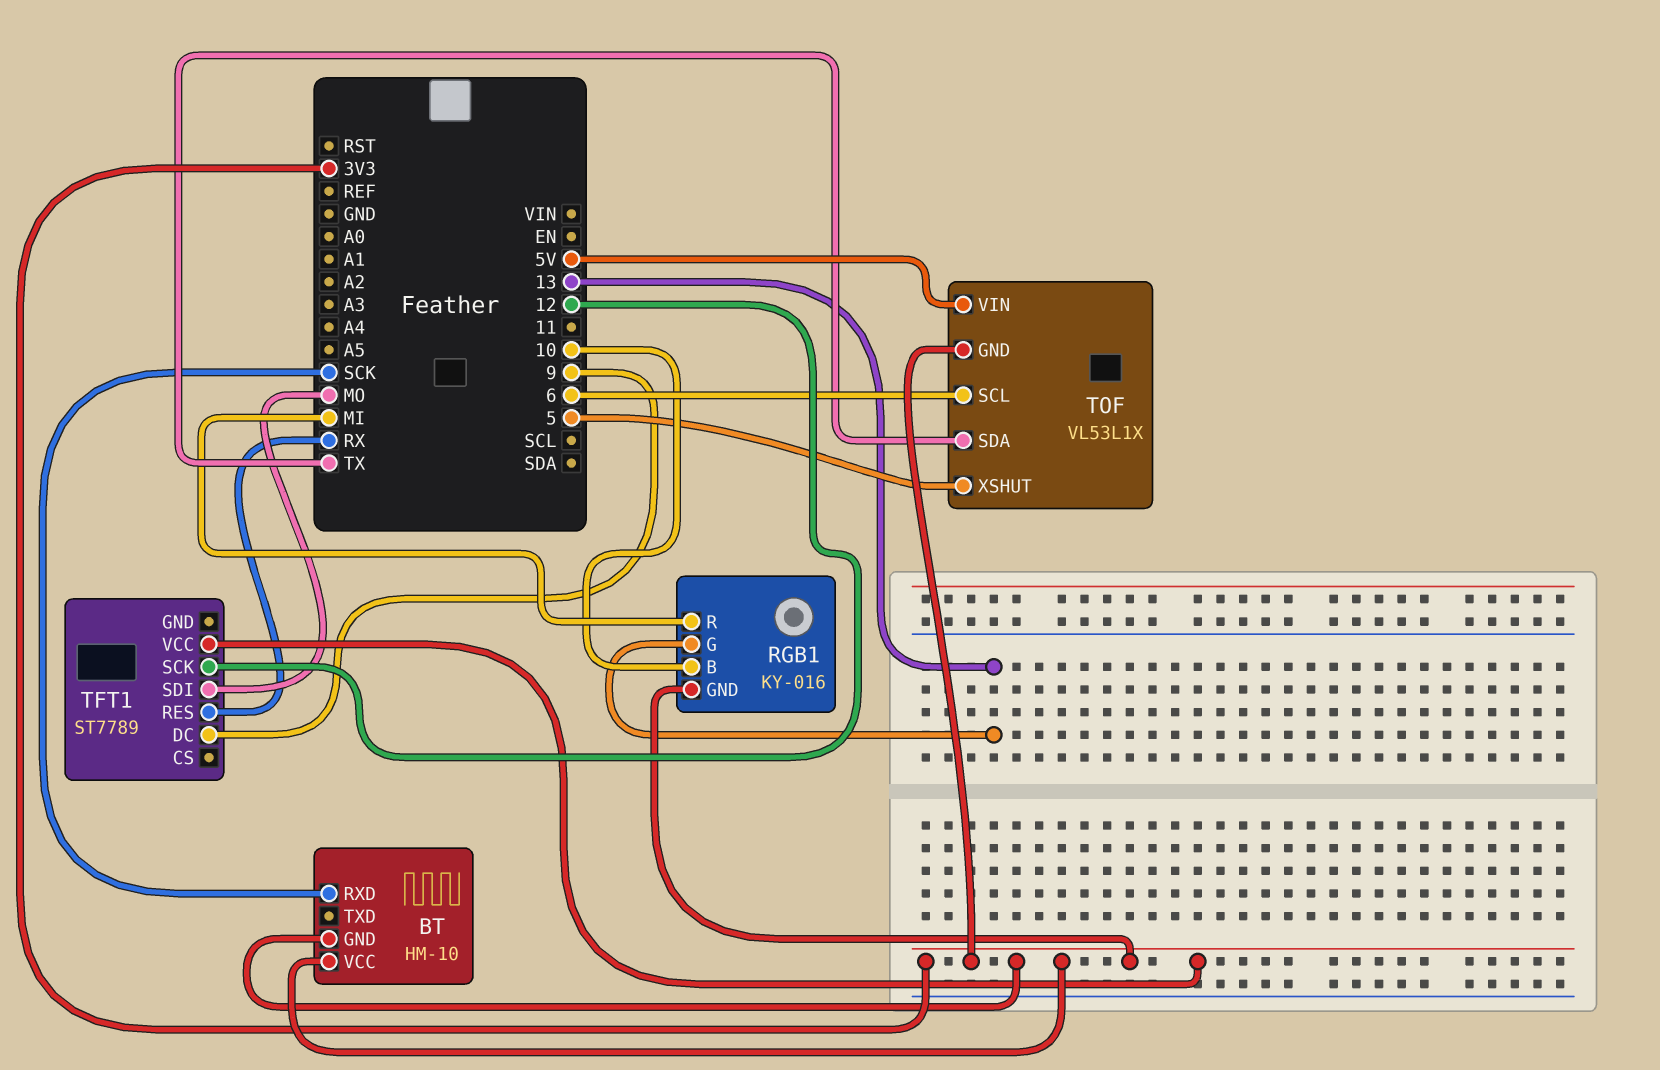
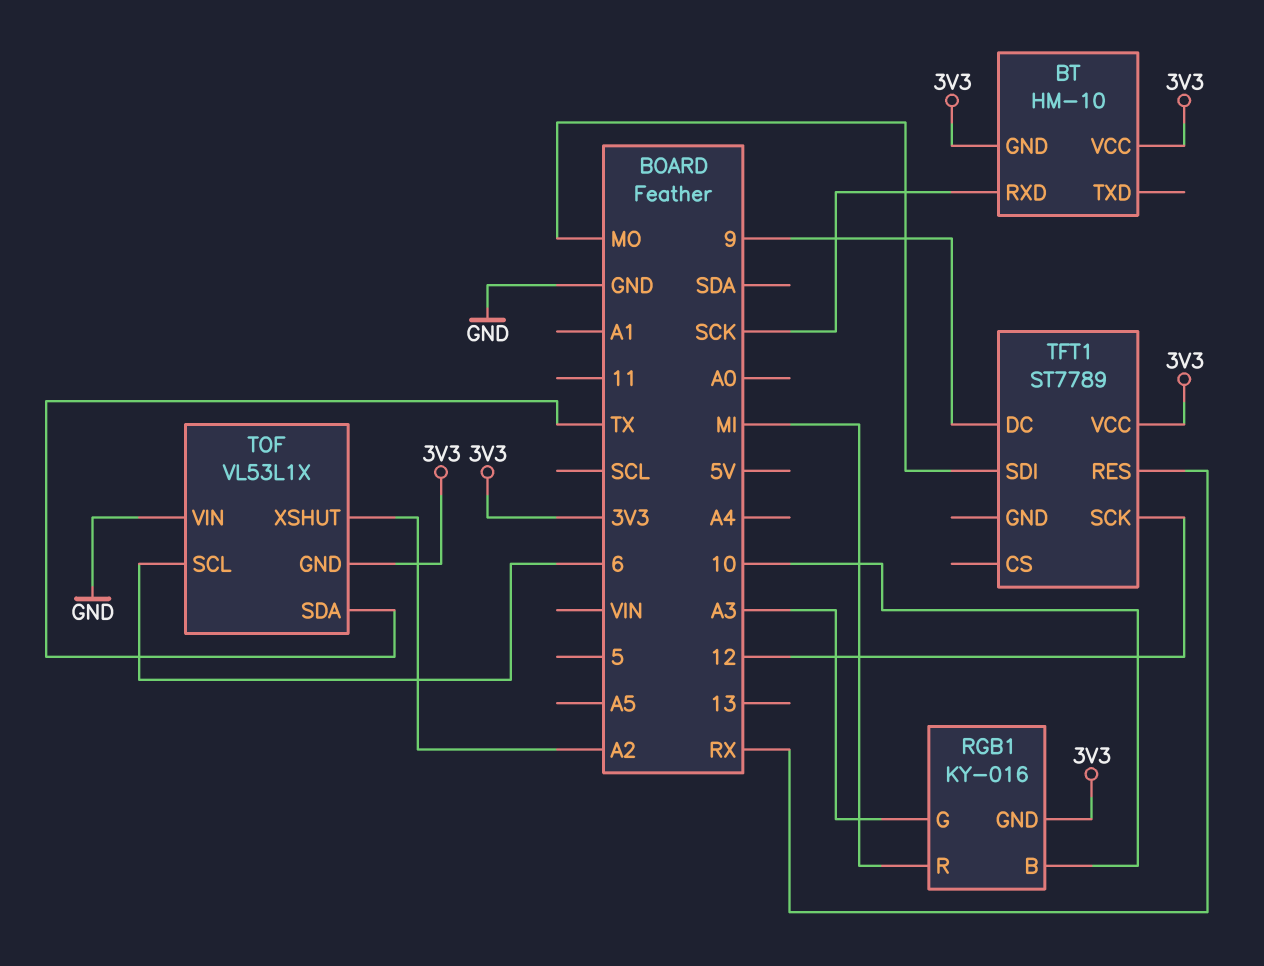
RGB1 pin G: 13 -> A3
TOF pin VIN: 5V -> GND
TOF pin XSHUT: 5 -> A2

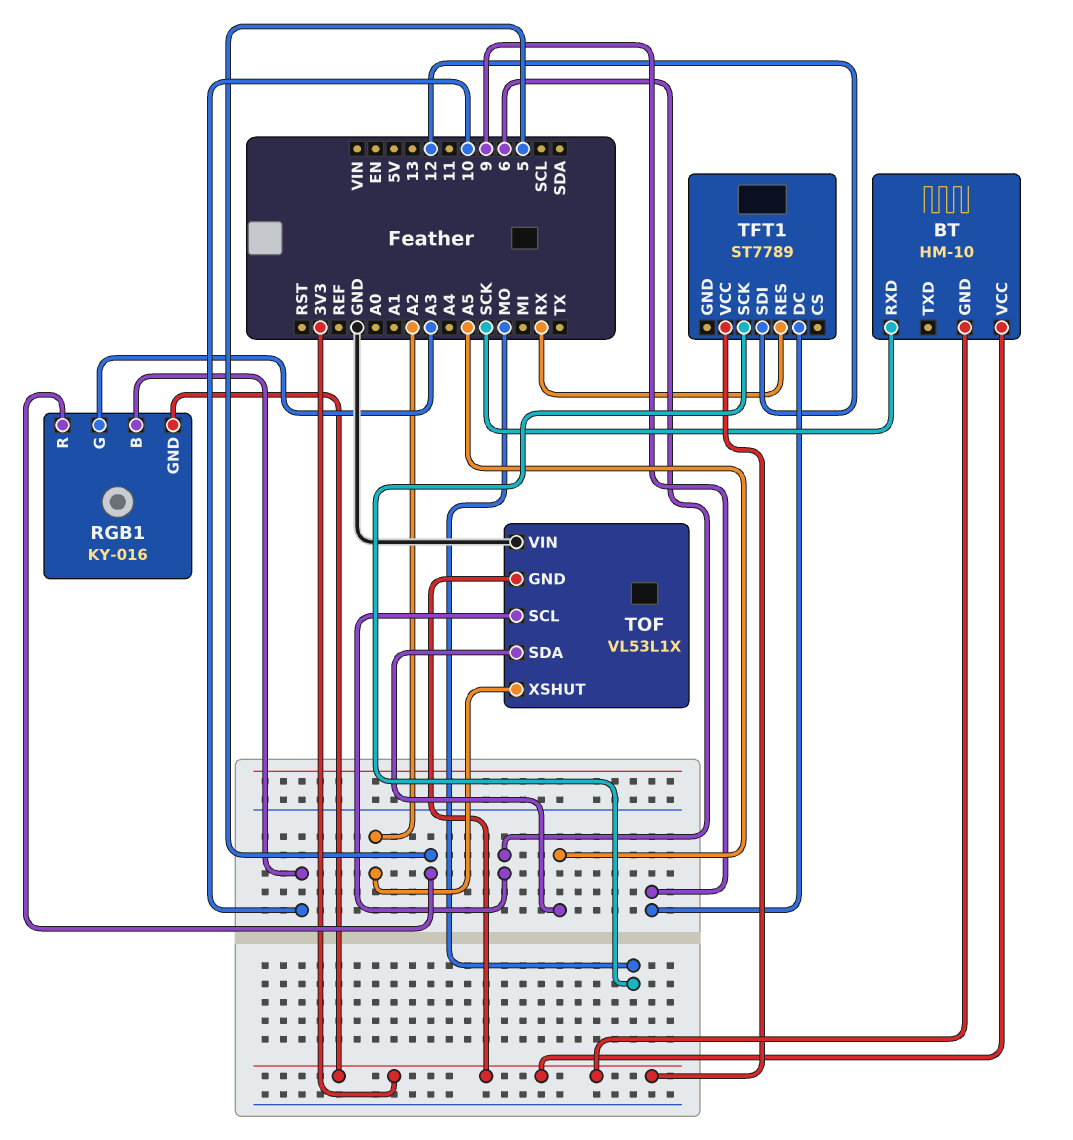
RGB1 pin R: MI -> 5
TFT1 pin SCK: 12 -> MO
TFT1 pin SDI: MO -> 12
TOF pin SDA: TX -> A5

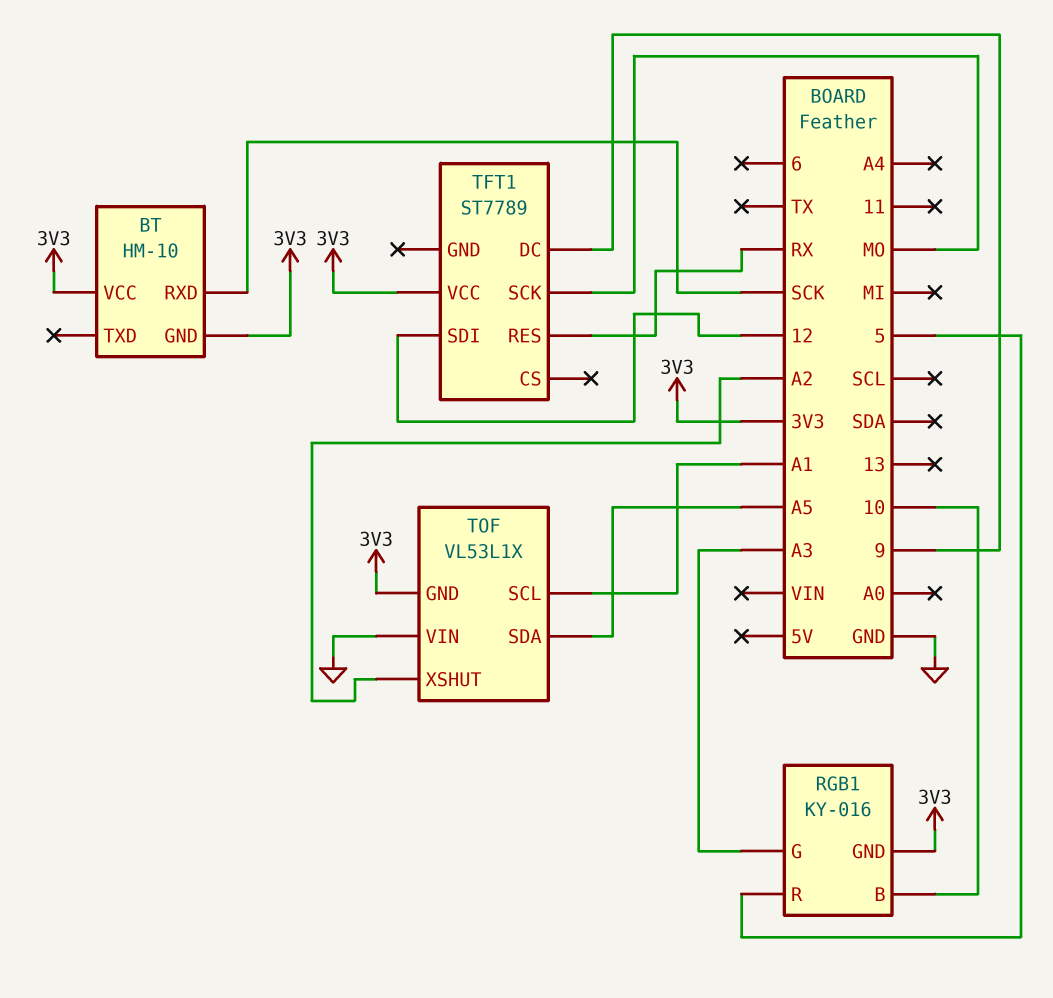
TOF pin SCL: 6 -> A1

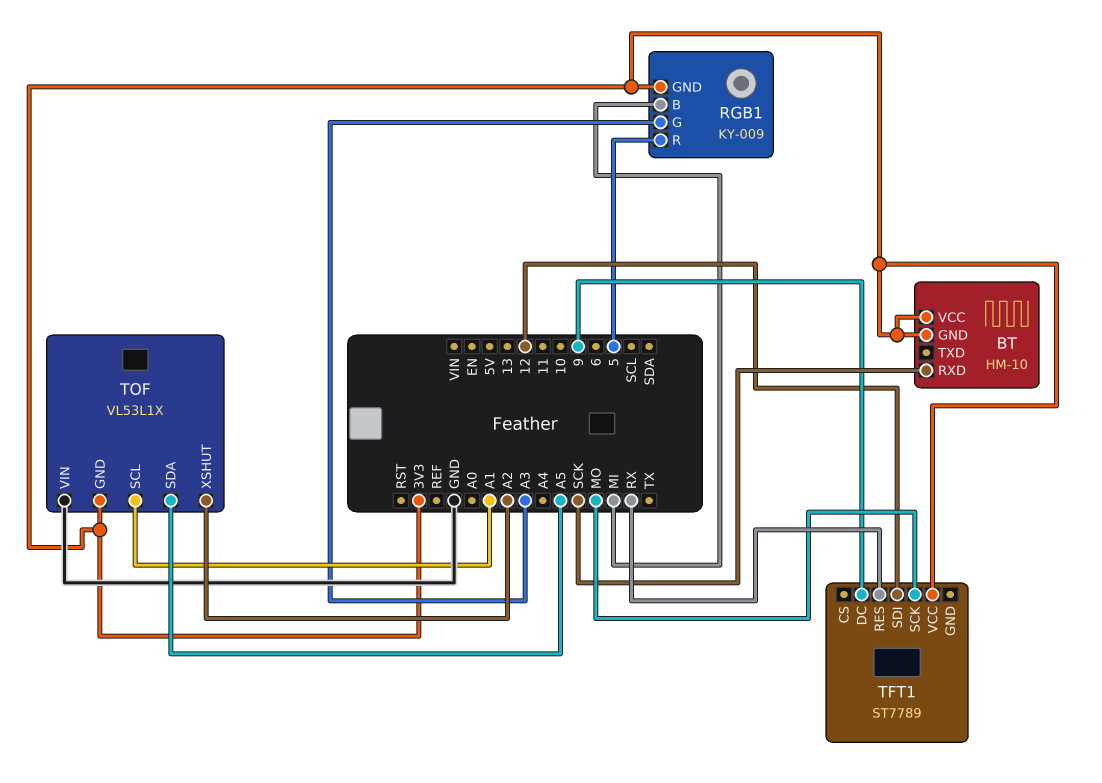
RGB1: KY-016 -> KY-009
RGB1 pin B: 10 -> MI

